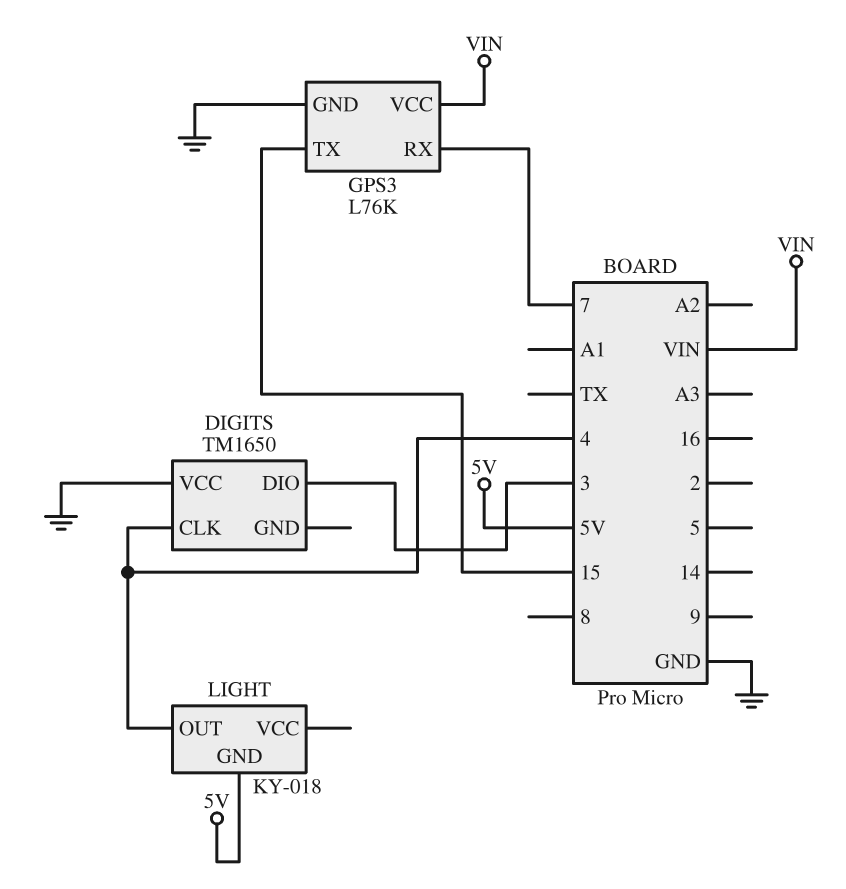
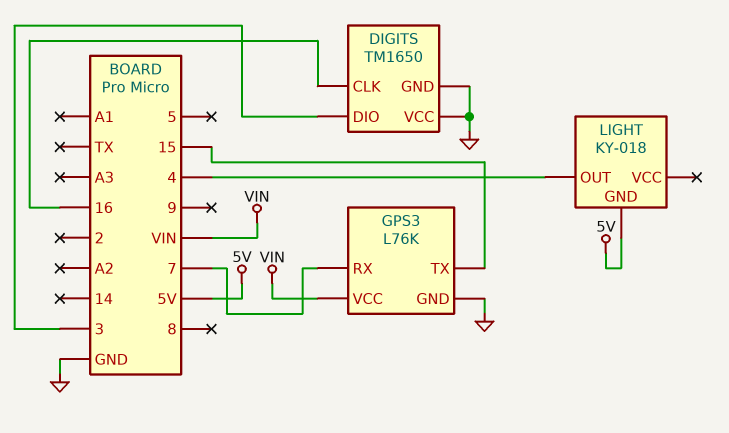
DIGITS pin CLK: 4 -> 16
DIGITS pin GND: none -> GND

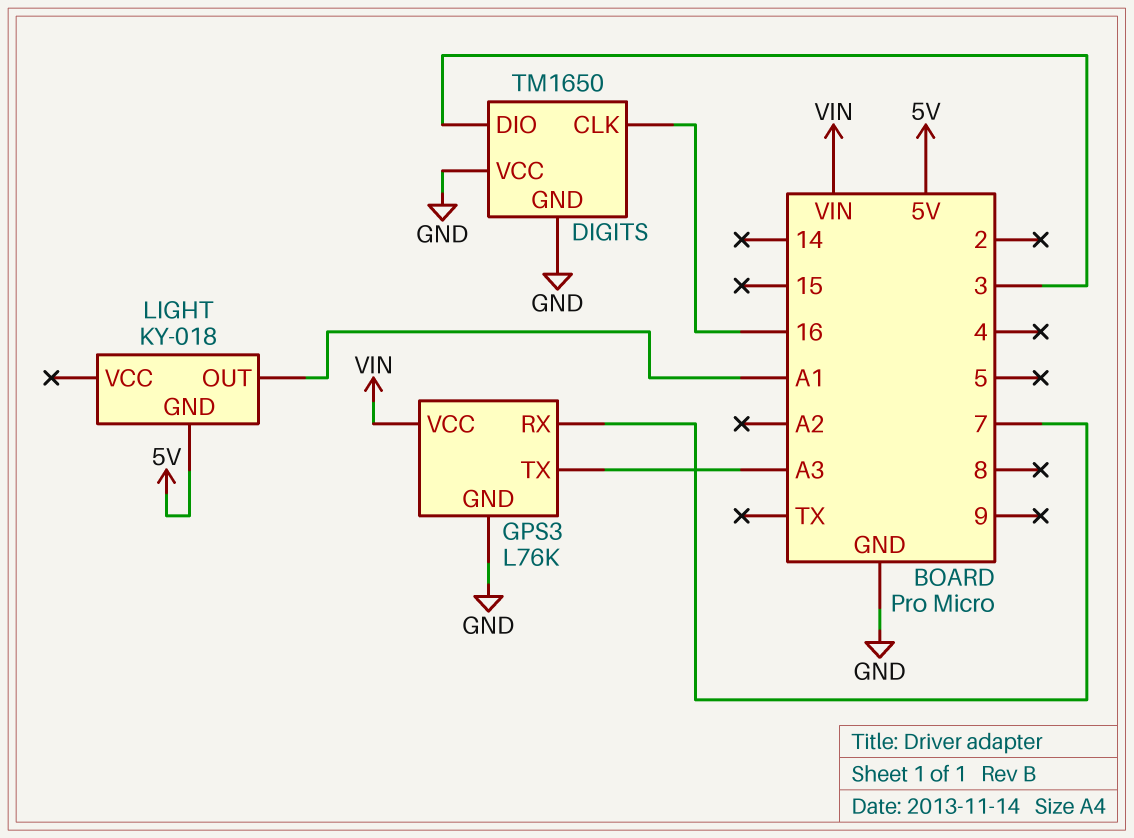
GPS3 pin TX: 15 -> A3
LIGHT pin OUT: 4 -> A1

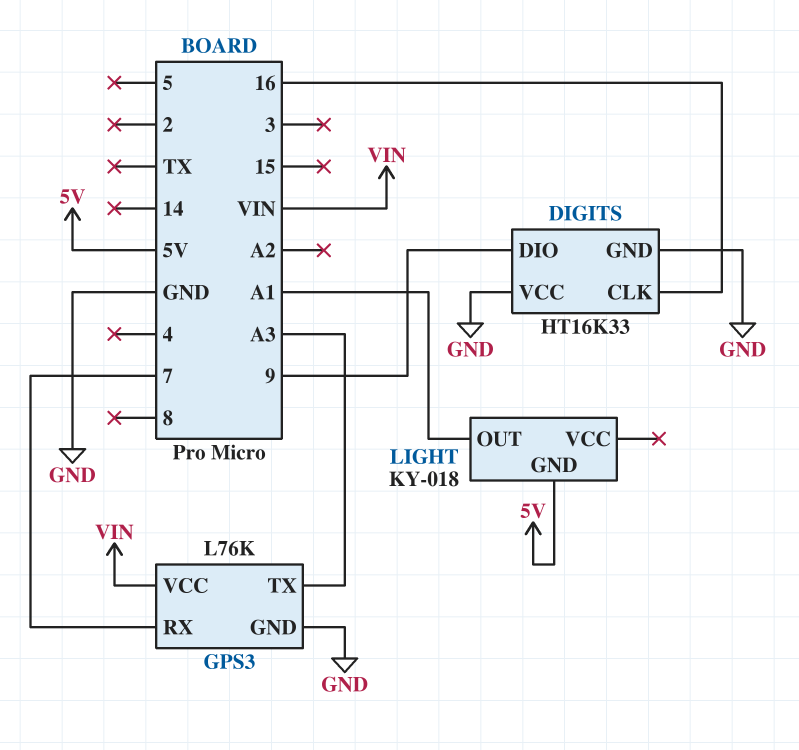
DIGITS: TM1650 -> HT16K33
DIGITS pin DIO: 3 -> 9

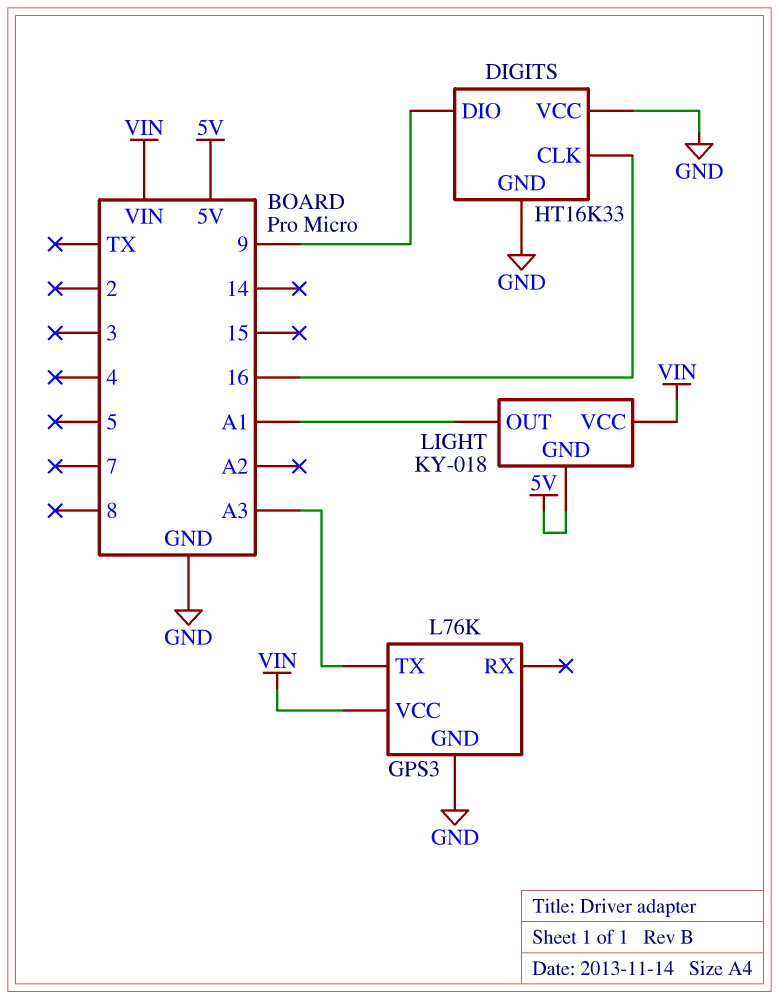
GPS3 pin RX: 7 -> none
LIGHT pin VCC: none -> VIN

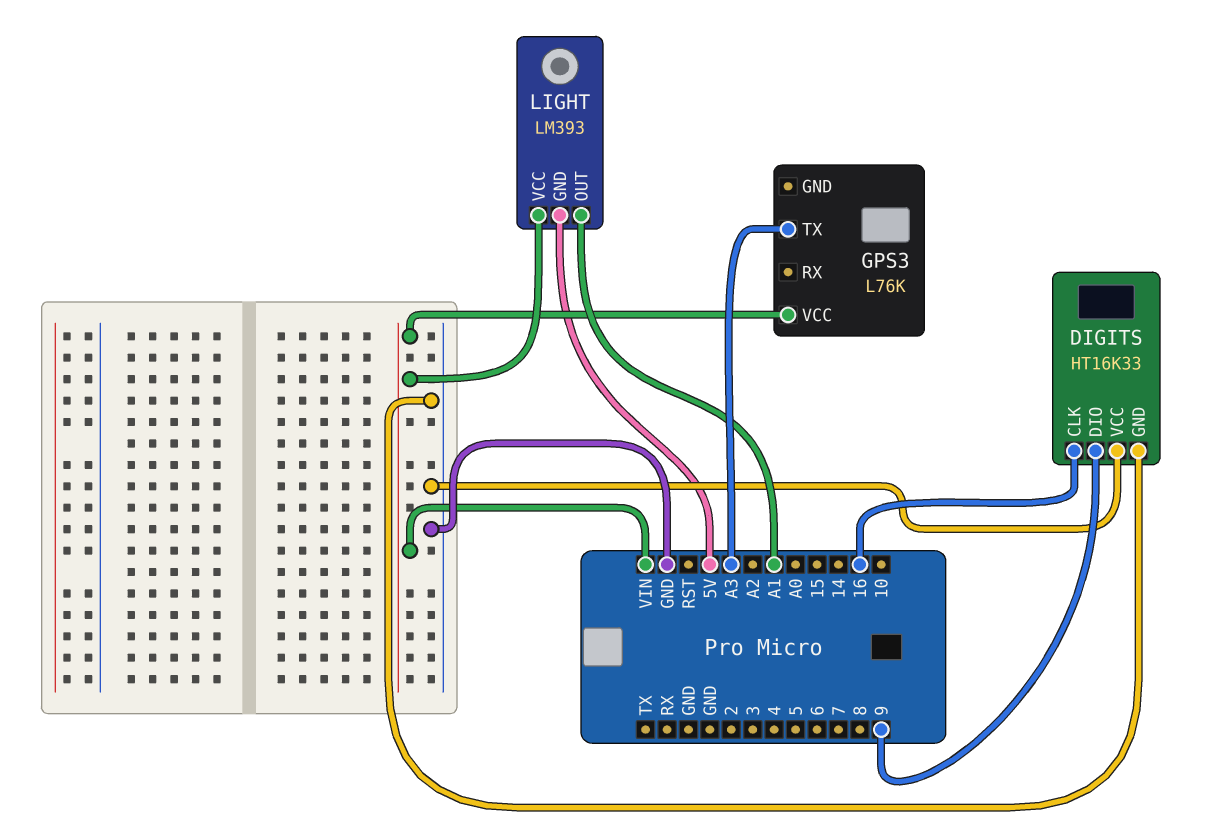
GPS3 pin GND: GND -> none
LIGHT: KY-018 -> LM393

